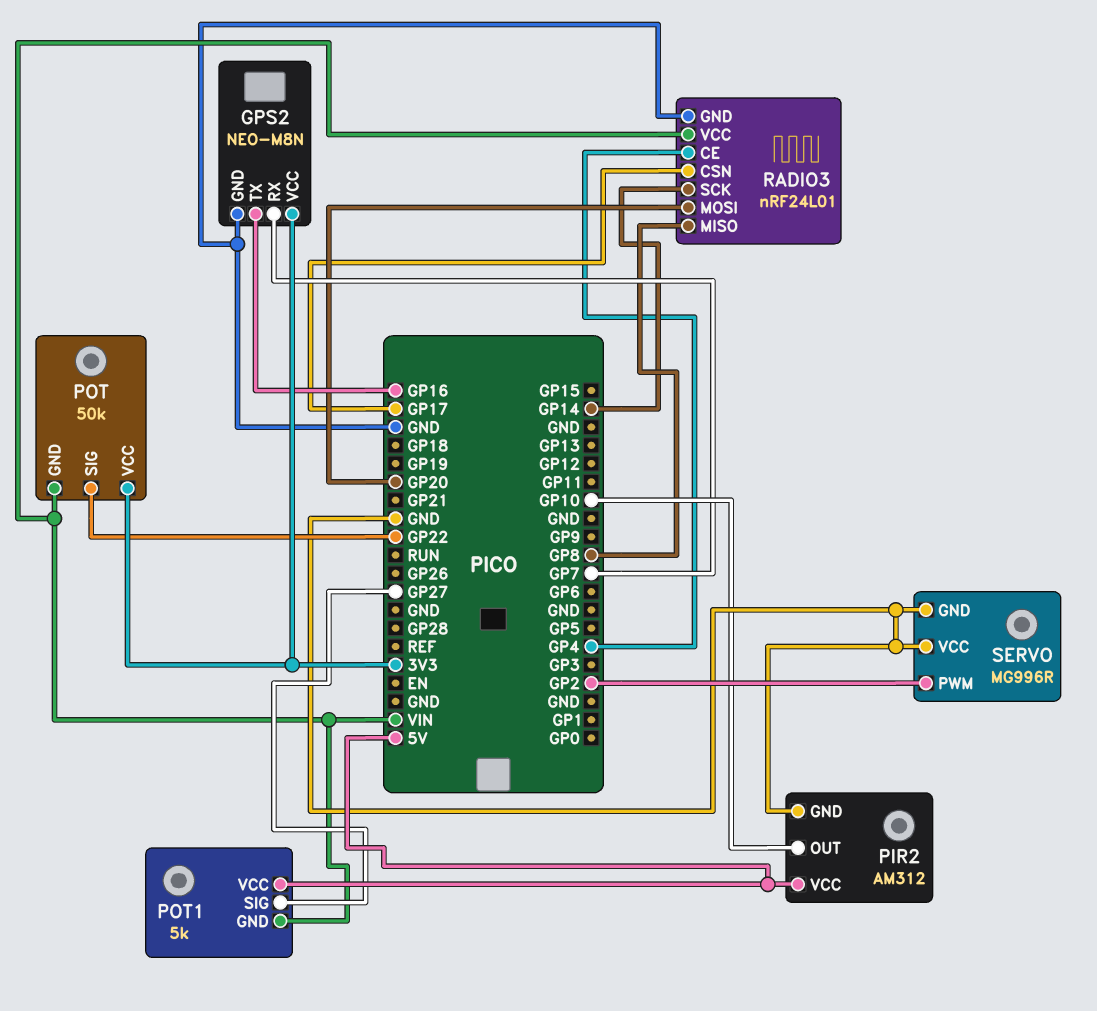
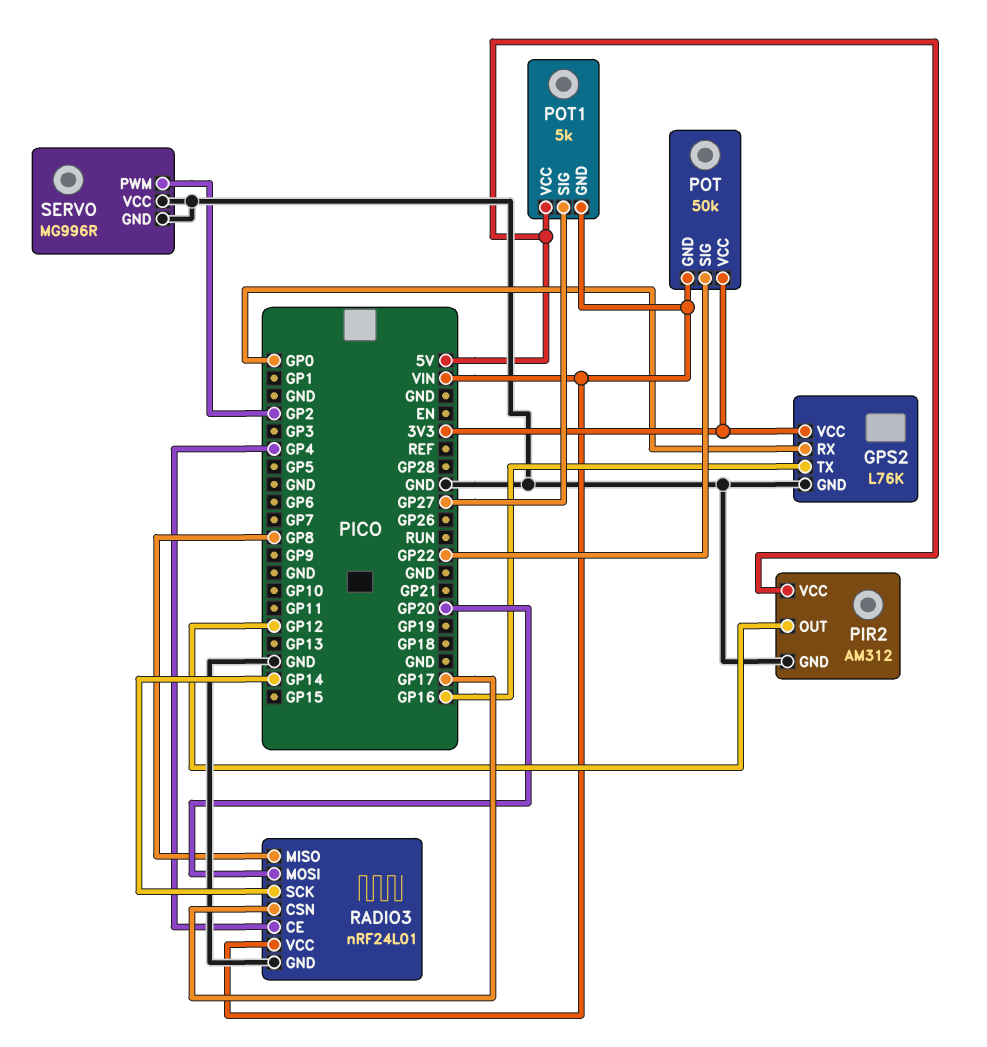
GPS2: NEO-M8N -> L76K
GPS2 pin RX: GP7 -> GP0
PIR2 pin OUT: GP10 -> GP12

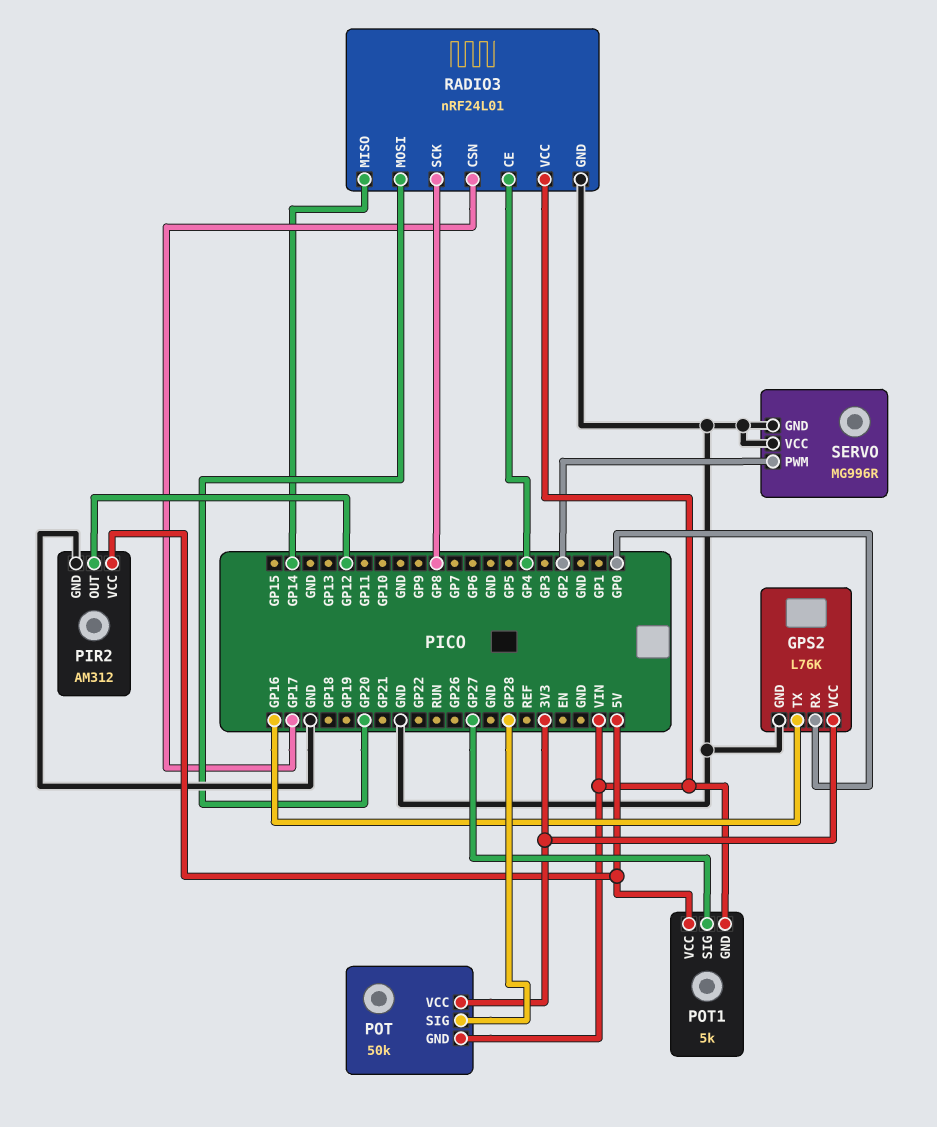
POT pin SIG: GP22 -> GP28
RADIO3 pin MISO: GP8 -> GP14
RADIO3 pin SCK: GP14 -> GP8

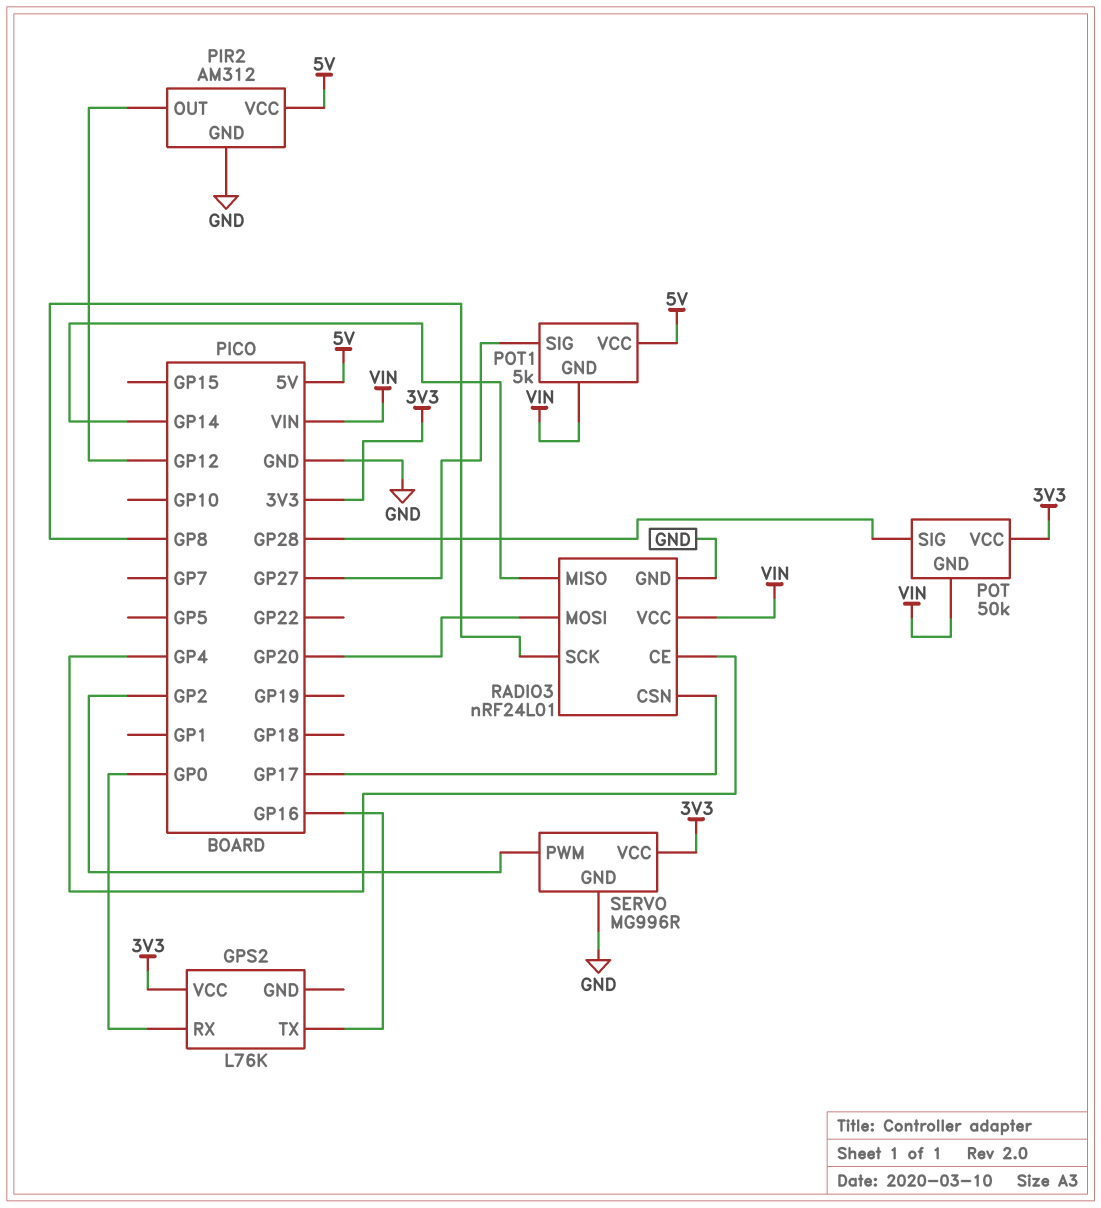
GPS2 pin GND: GND -> none
SERVO pin VCC: GND -> 3V3

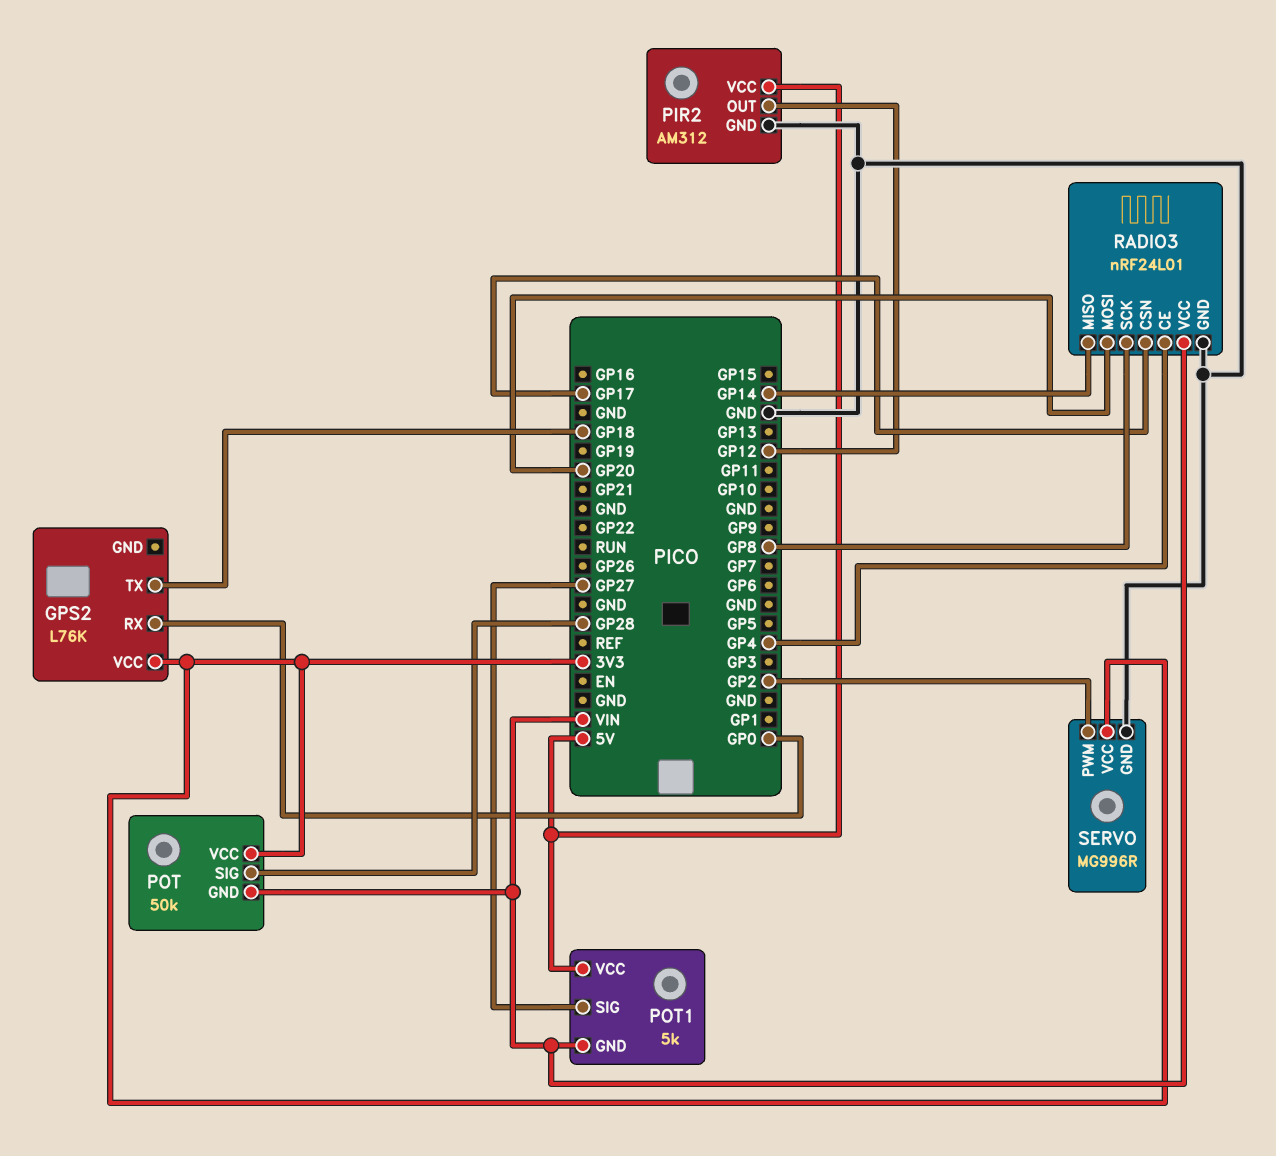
GPS2 pin TX: GP16 -> GP18

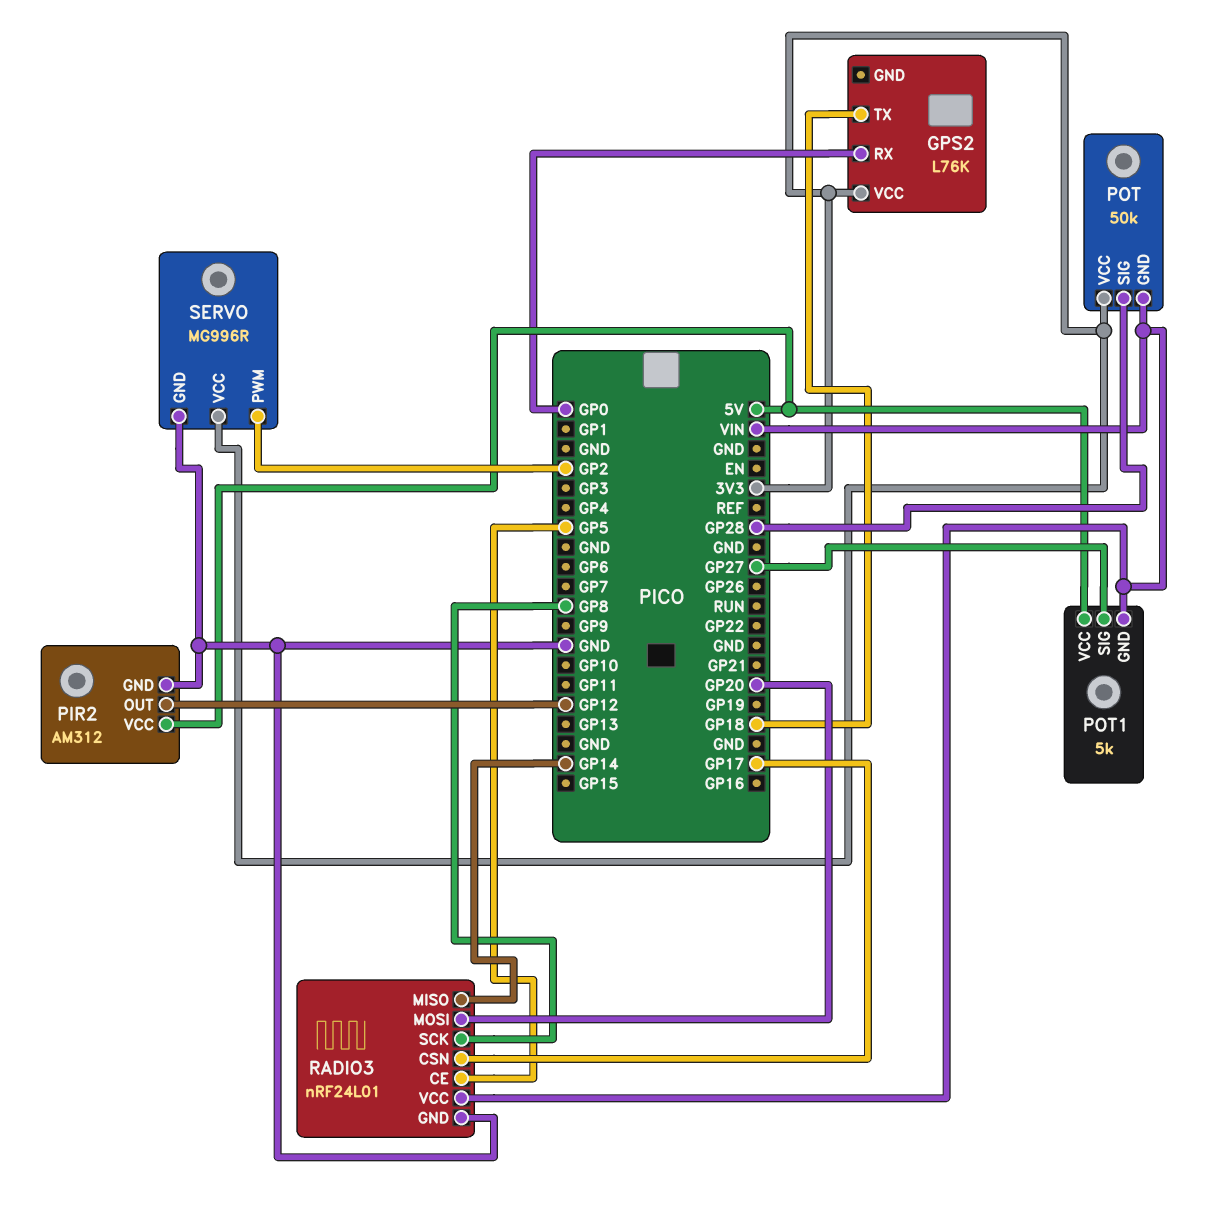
RADIO3 pin CE: GP4 -> GP5

